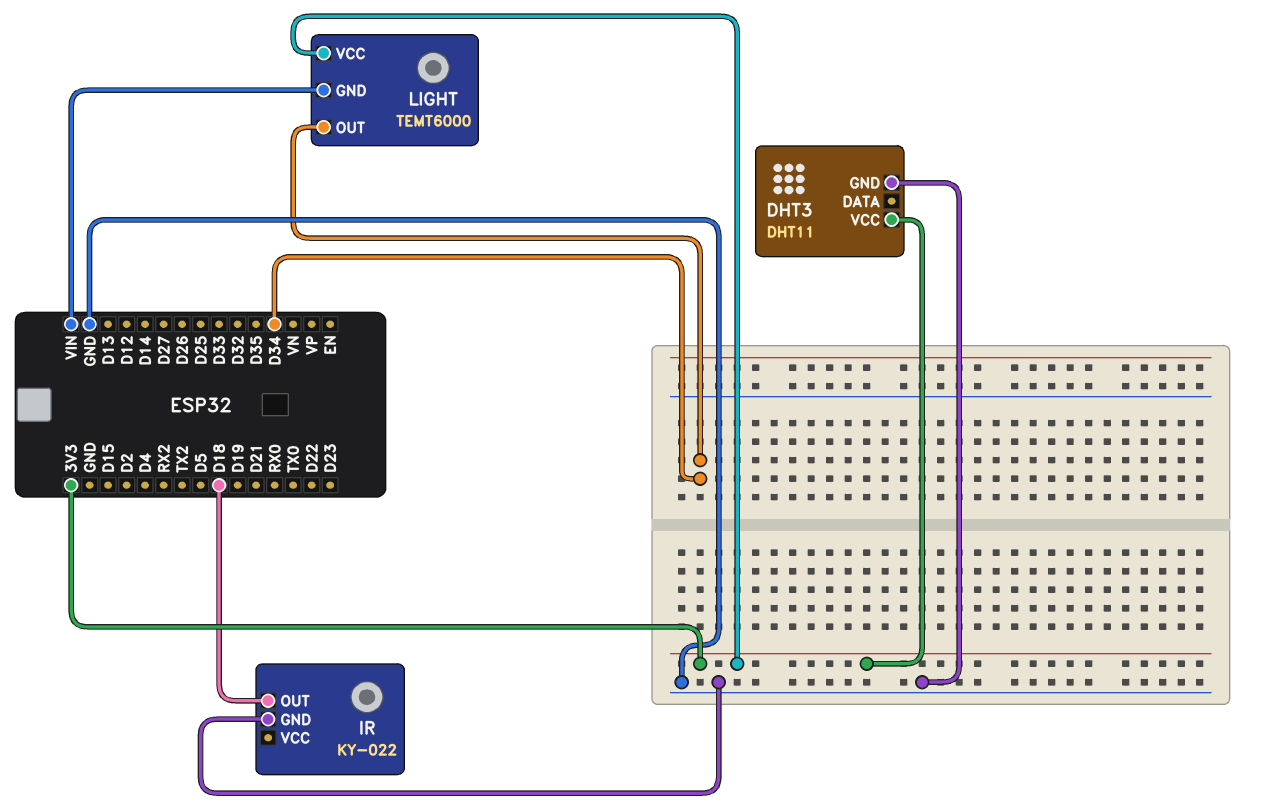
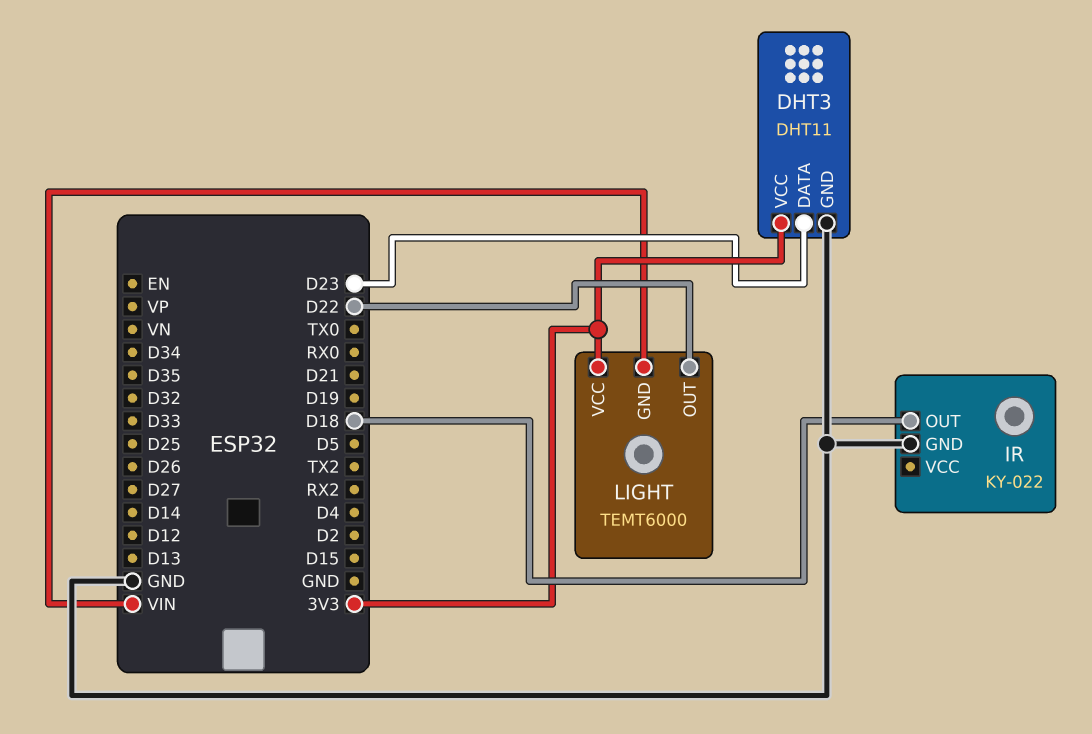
DHT3 pin DATA: none -> D23
LIGHT pin OUT: D34 -> D22

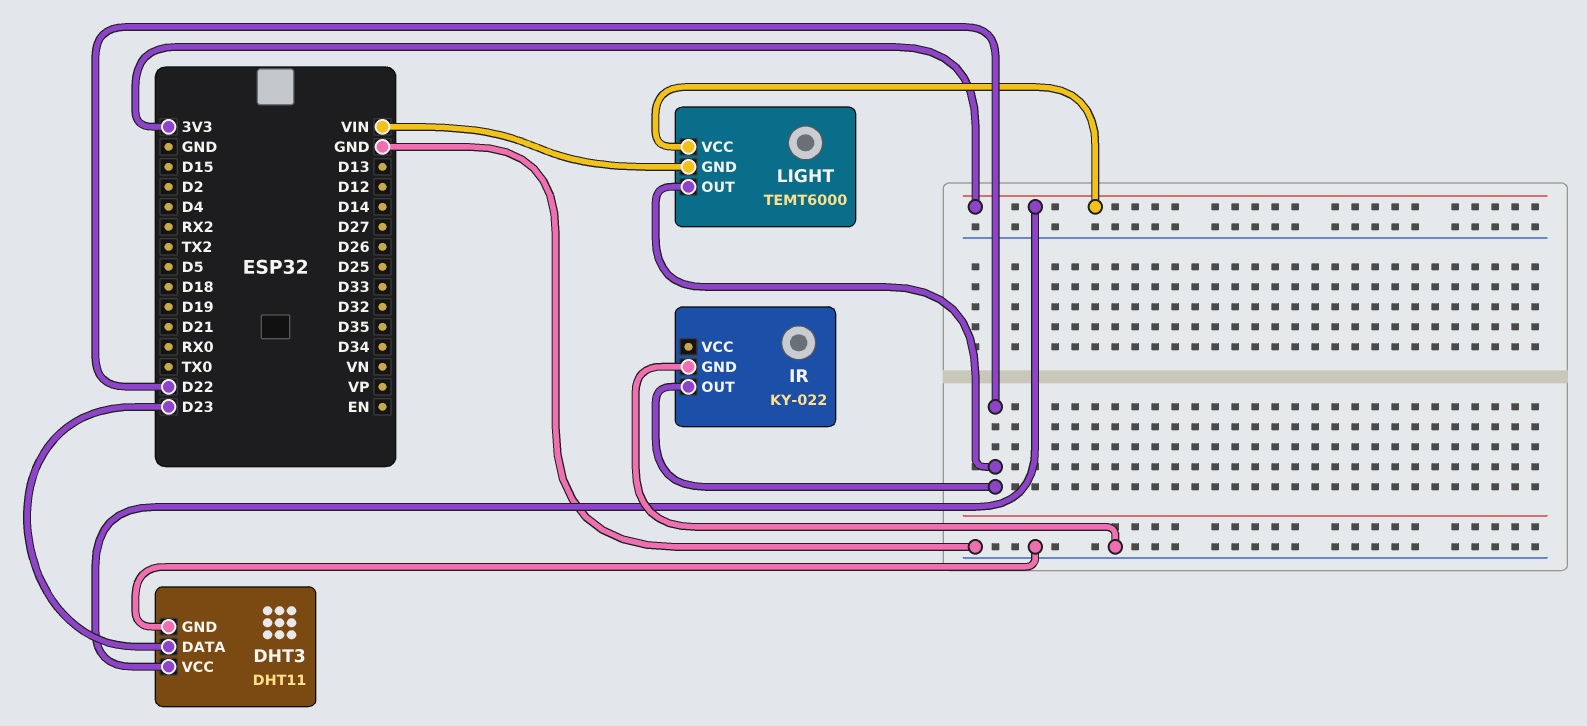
IR pin OUT: D18 -> D22

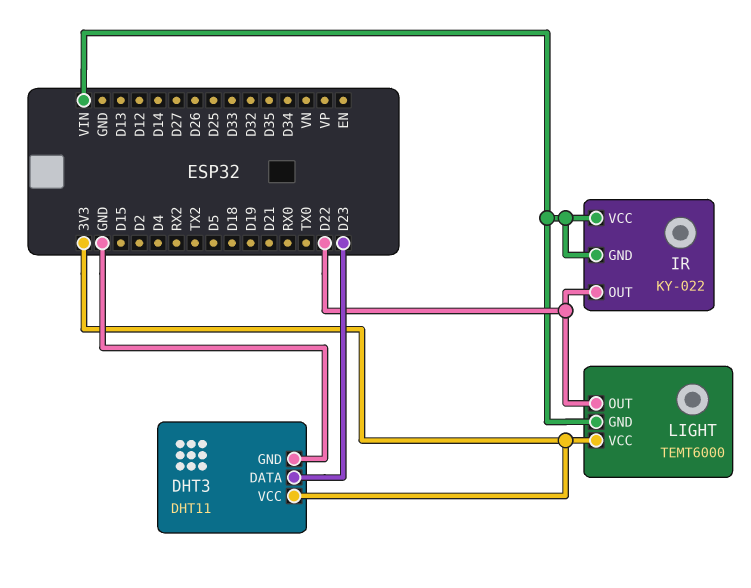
IR pin GND: GND -> VIN
IR pin VCC: none -> VIN

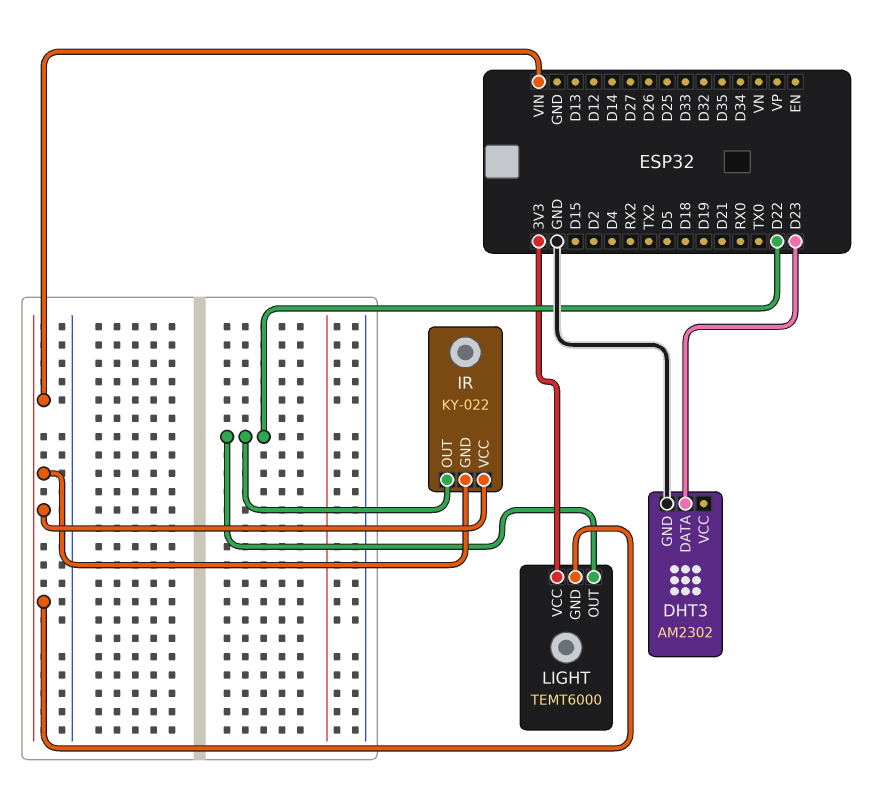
DHT3: DHT11 -> AM2302
DHT3 pin VCC: 3V3 -> none

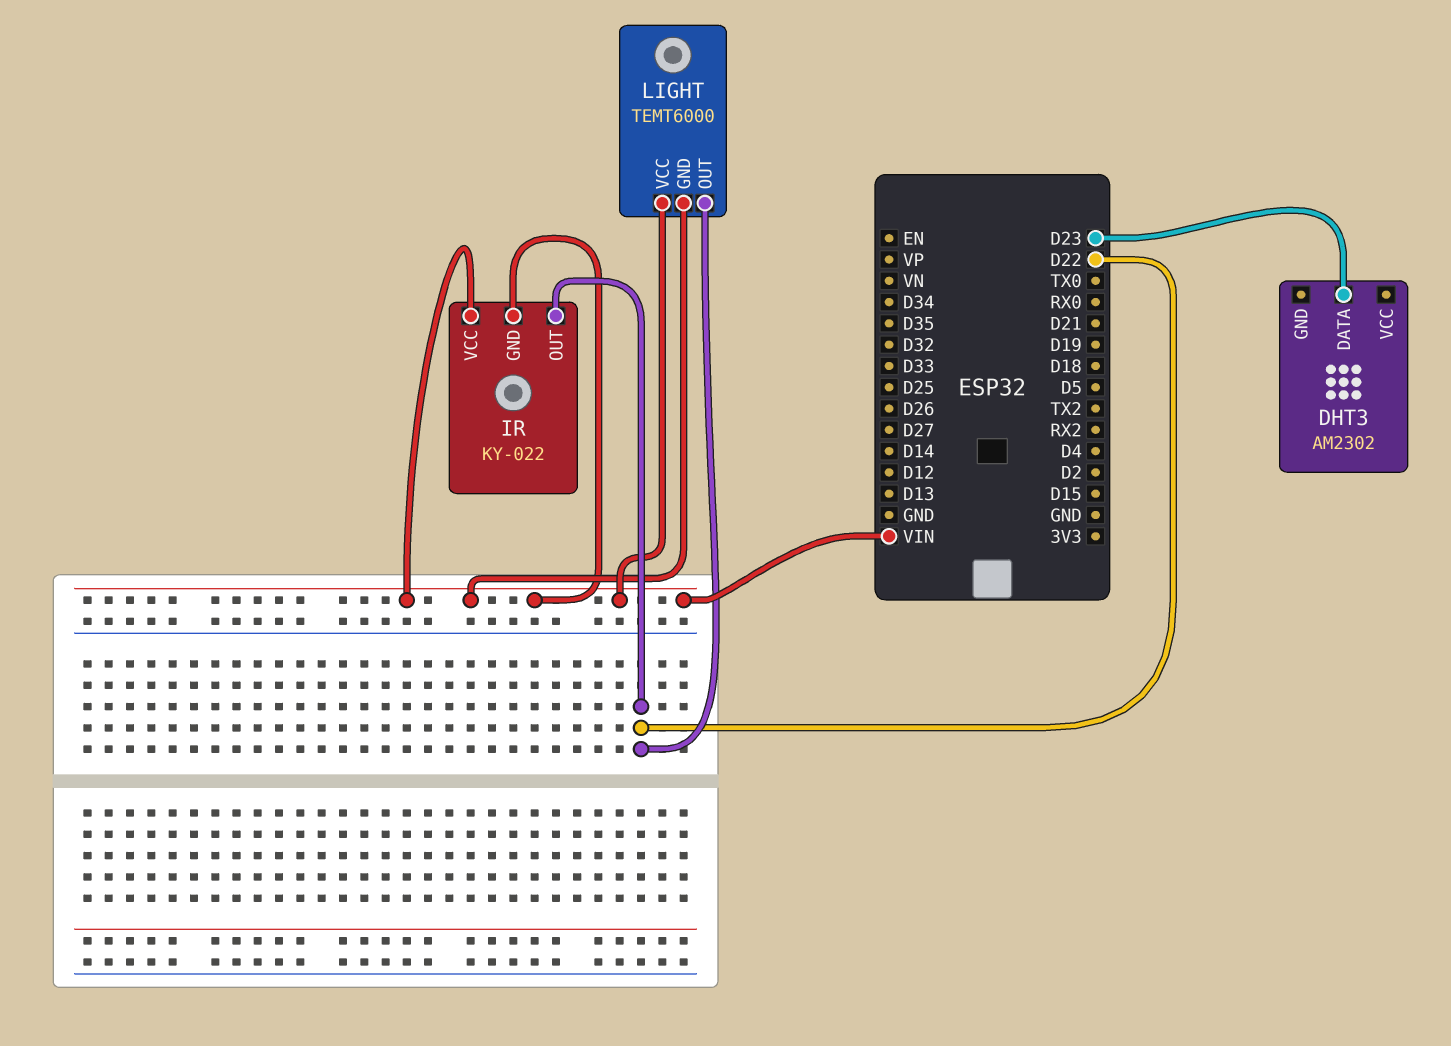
DHT3 pin GND: GND -> none
LIGHT pin VCC: 3V3 -> VIN

